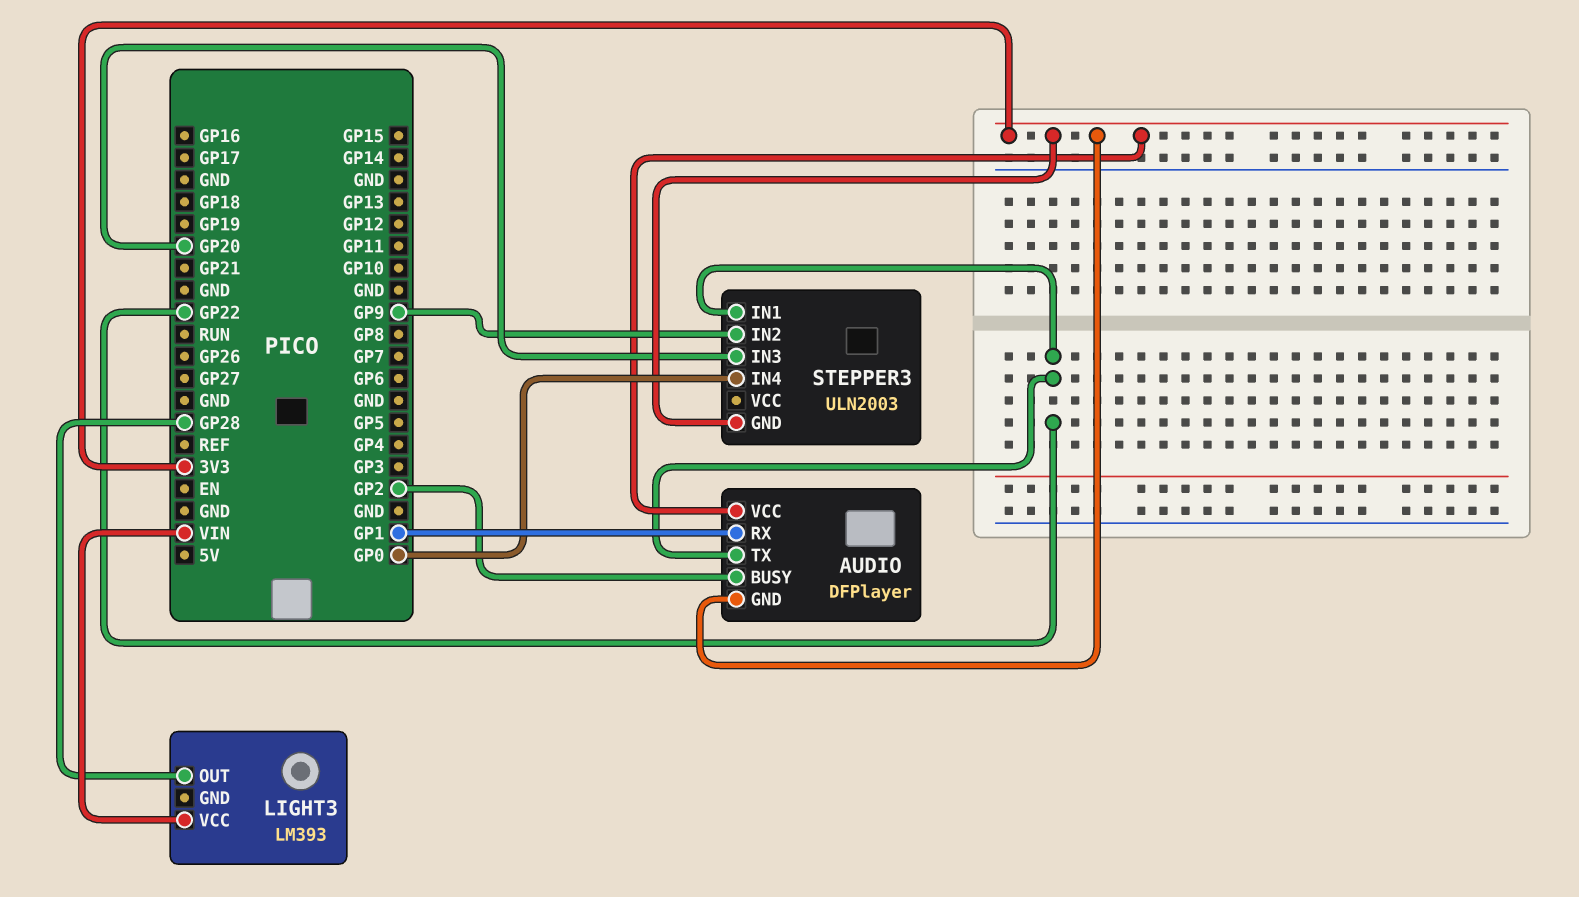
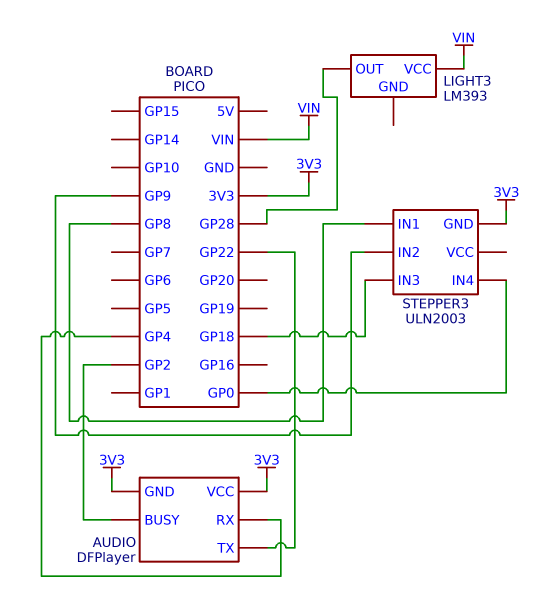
AUDIO pin RX: GP1 -> GP4
STEPPER3 pin IN1: GP22 -> GP8
STEPPER3 pin IN3: GP20 -> GP18

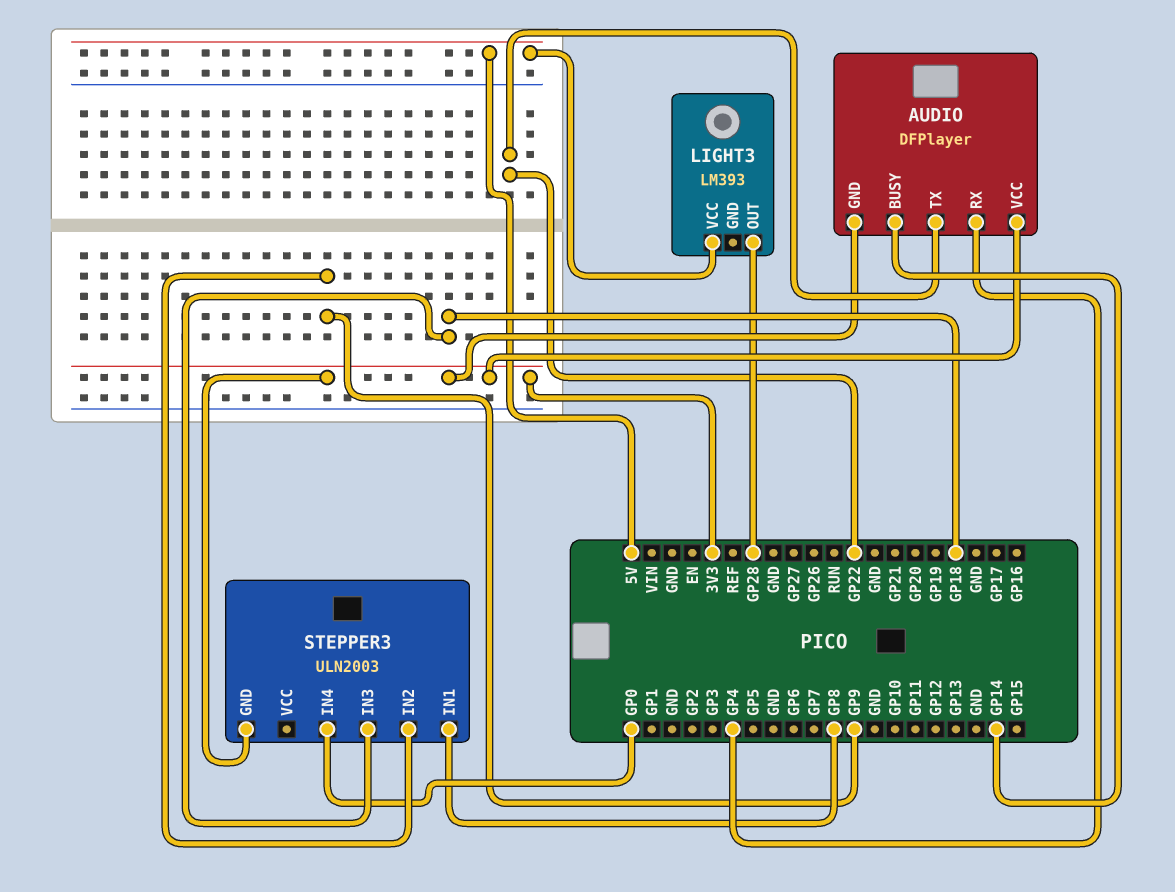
AUDIO pin BUSY: GP2 -> GP14
LIGHT3 pin VCC: VIN -> 5V

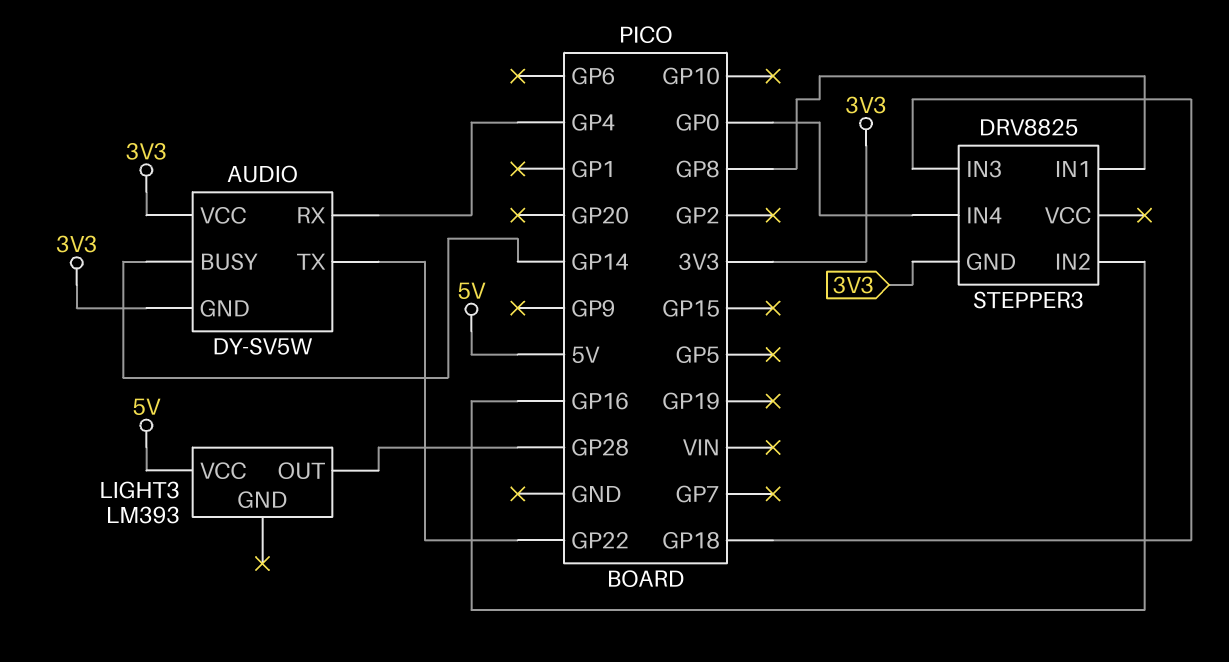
AUDIO: DFPlayer -> DY-SV5W
STEPPER3: ULN2003 -> DRV8825
STEPPER3 pin IN2: GP9 -> GP16

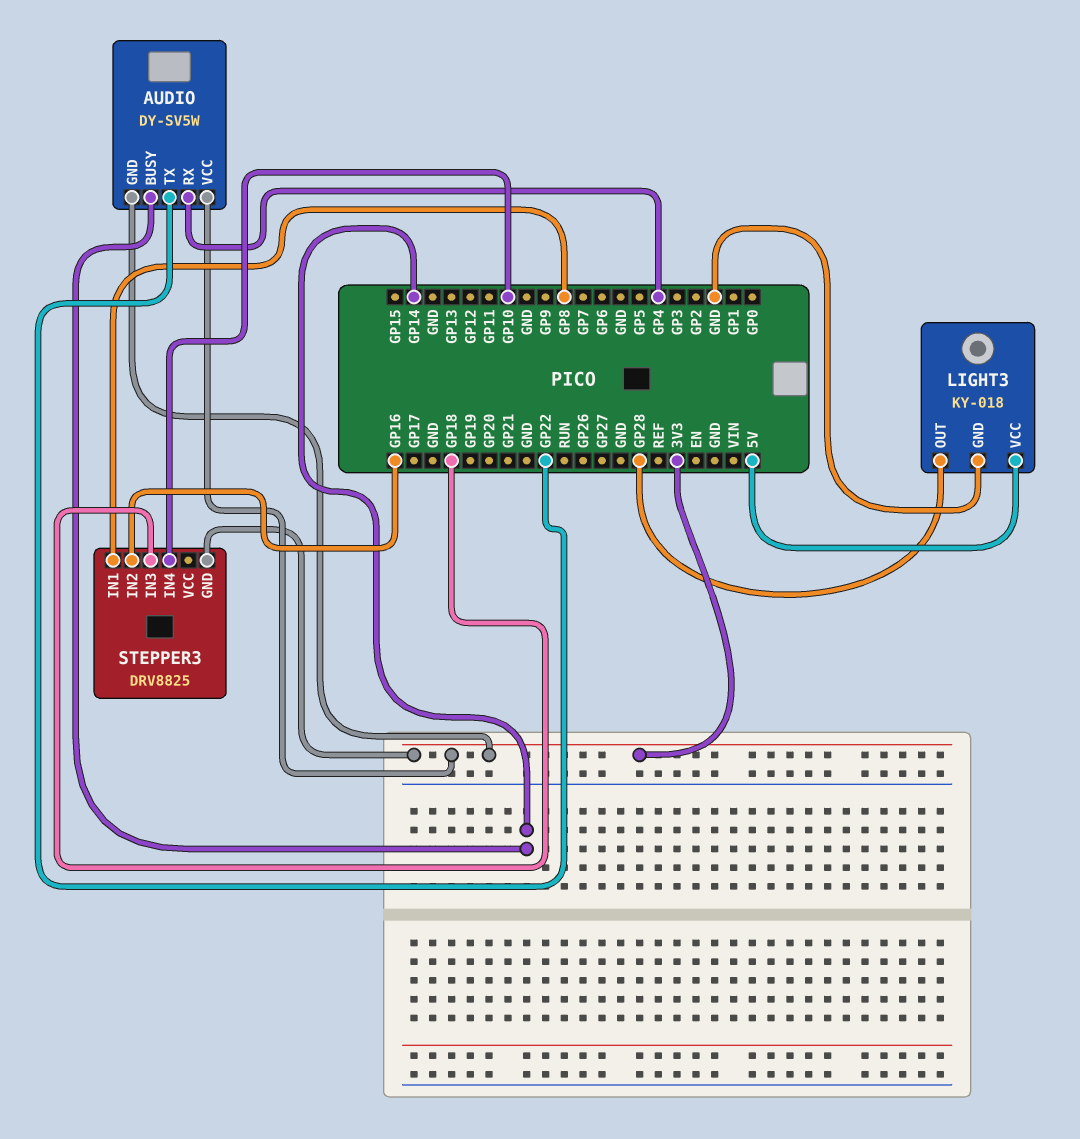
LIGHT3: LM393 -> KY-018
LIGHT3 pin GND: none -> GND
STEPPER3 pin IN4: GP0 -> GP10

